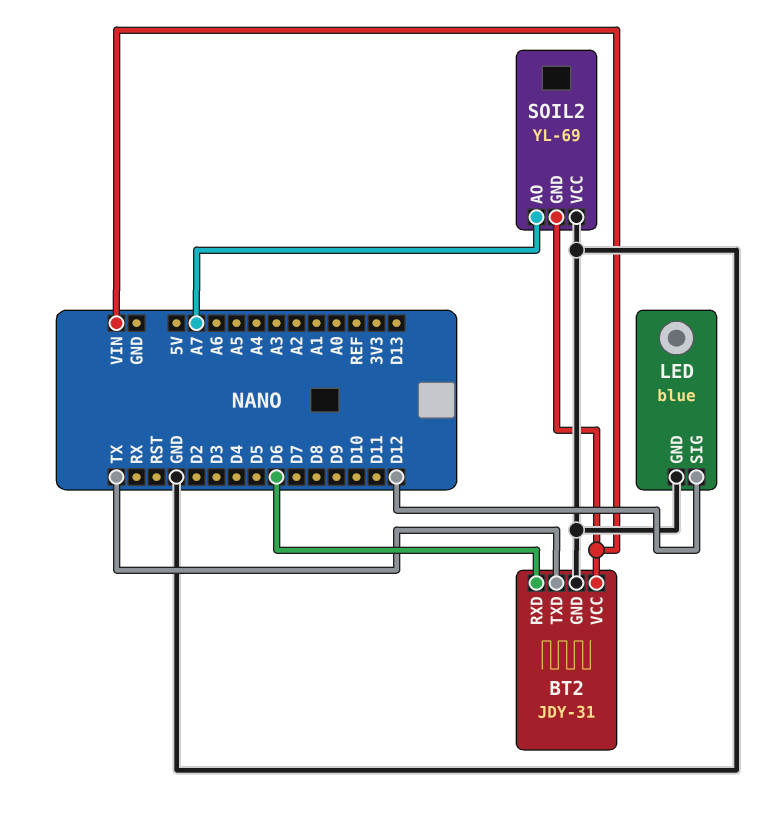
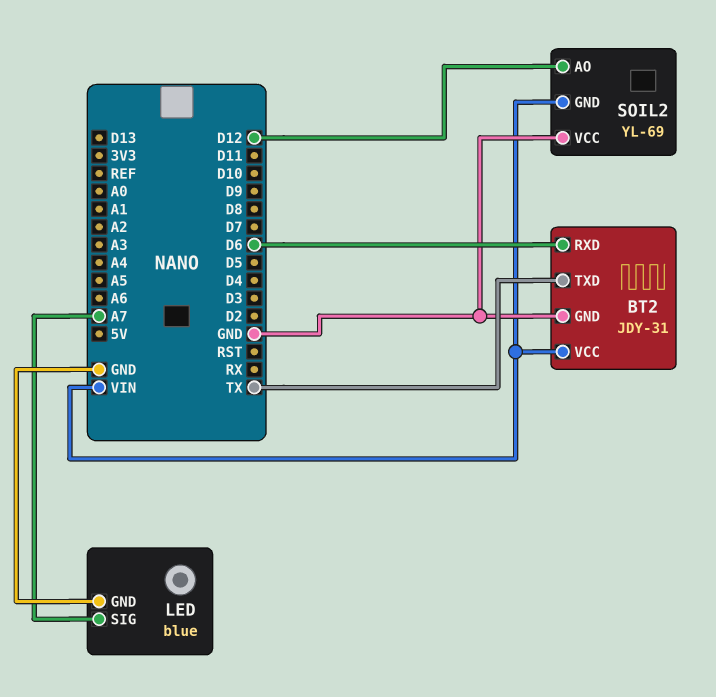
LED pin SIG: D12 -> A7
SOIL2 pin AO: A7 -> D12

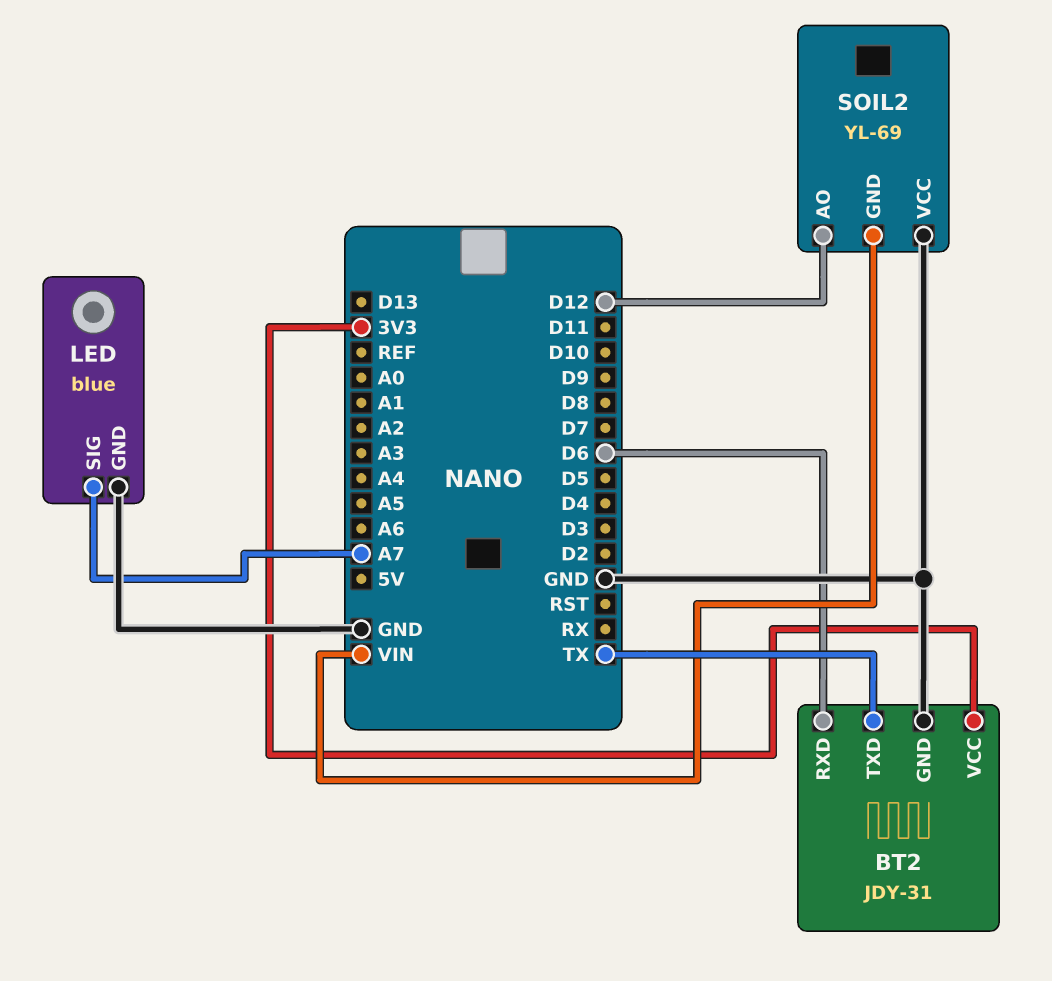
BT2 pin VCC: VIN -> 3V3

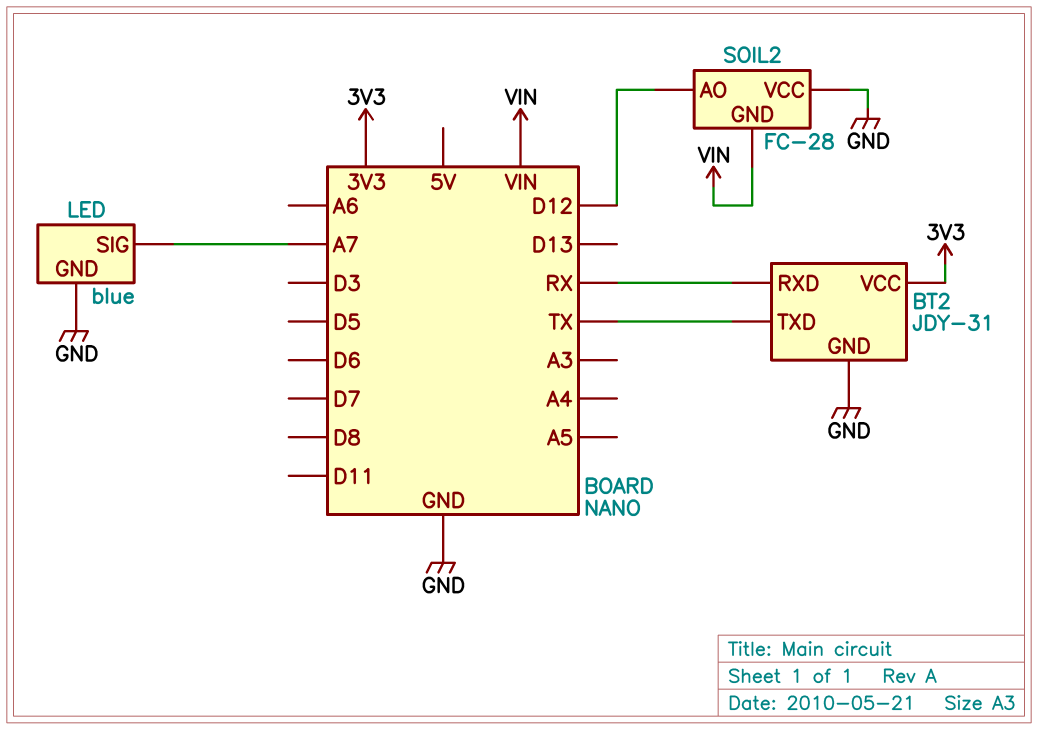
BT2 pin RXD: D6 -> RX
SOIL2: YL-69 -> FC-28

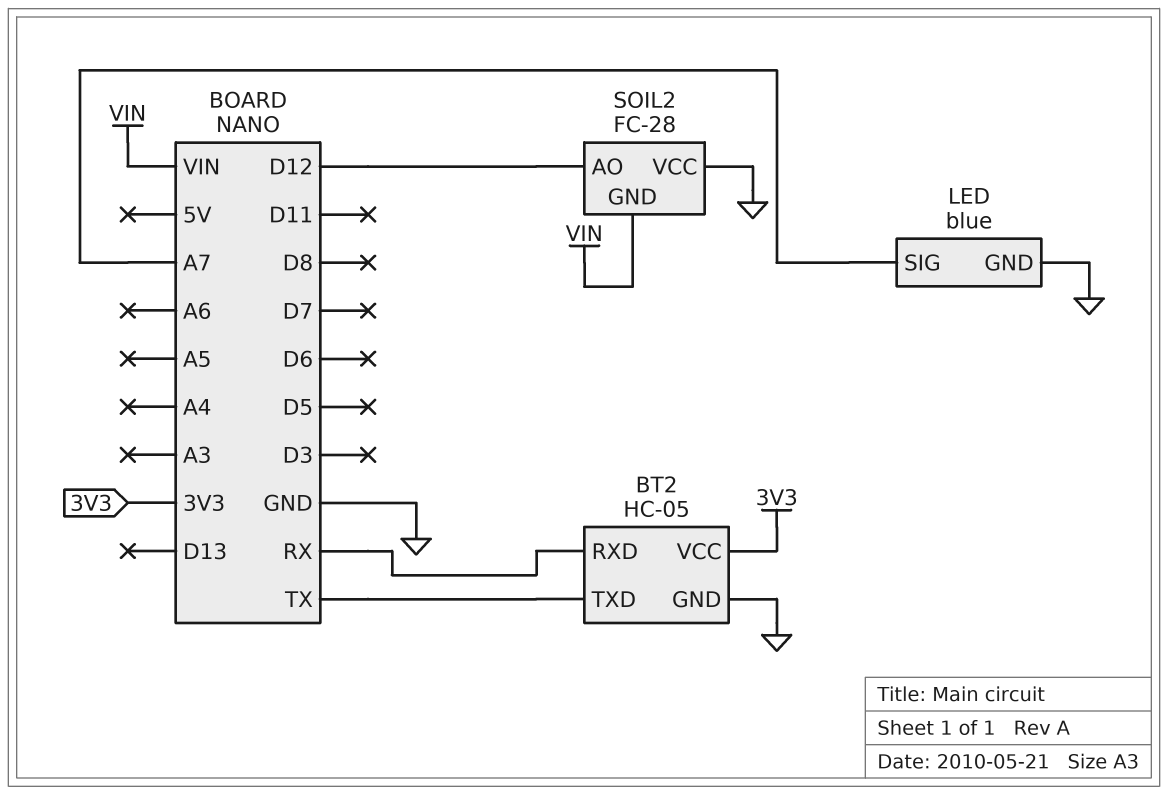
BT2: JDY-31 -> HC-05

